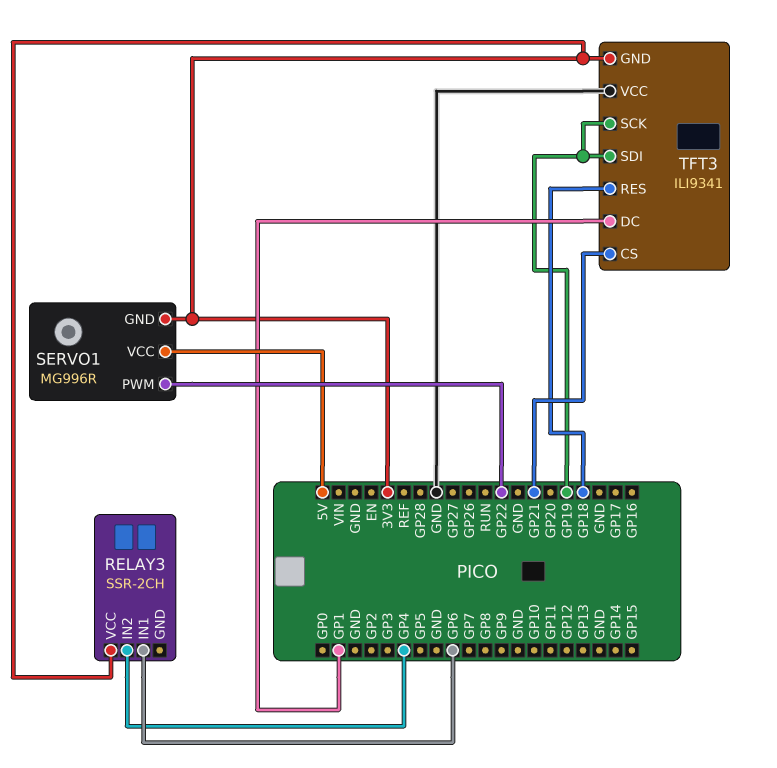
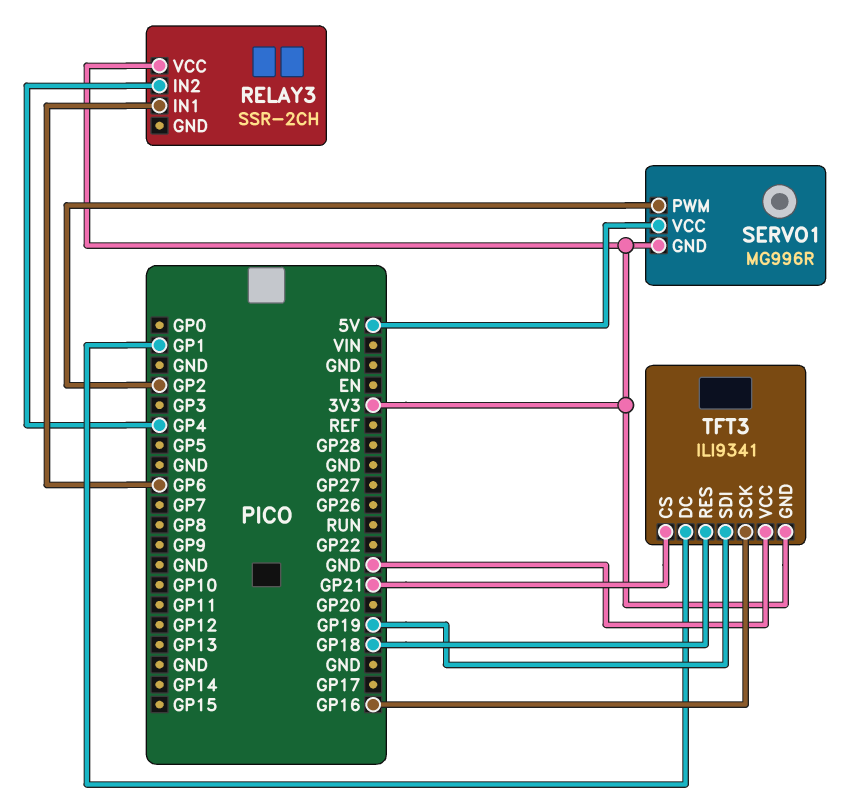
SERVO1 pin PWM: GP22 -> GP2
TFT3 pin SCK: GP19 -> GP16

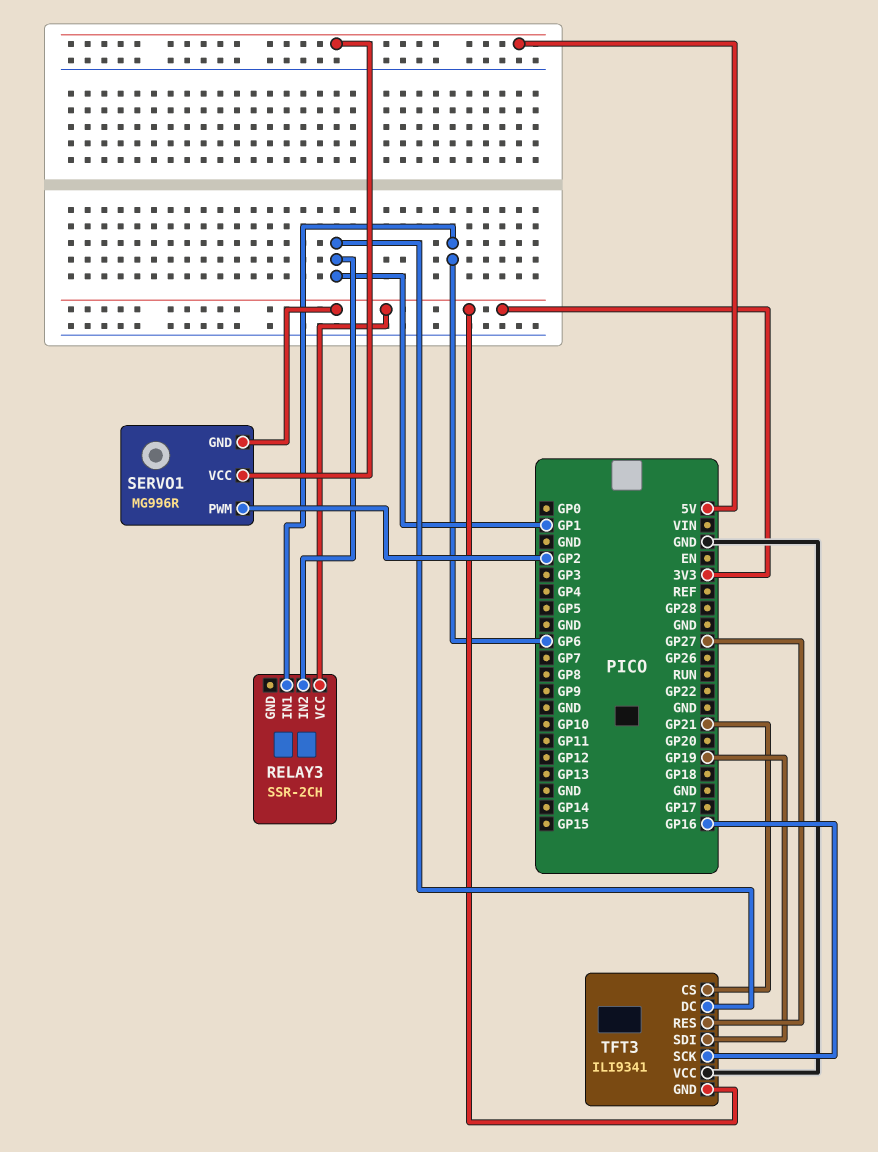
RELAY3 pin IN2: GP4 -> GP1
TFT3 pin RES: GP18 -> GP27

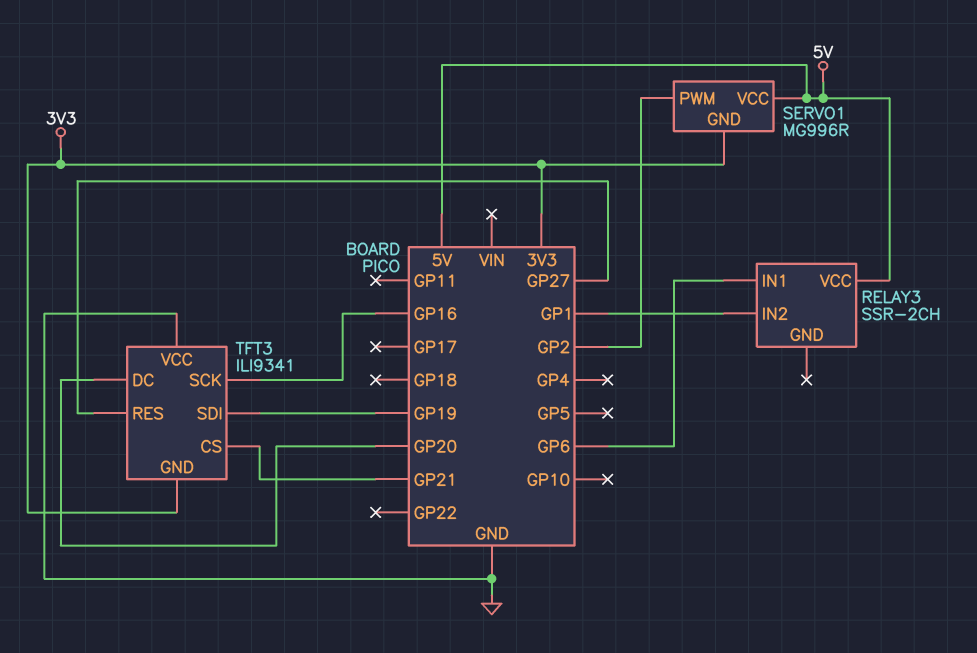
RELAY3 pin VCC: 3V3 -> 5V
TFT3 pin DC: GP1 -> GP20

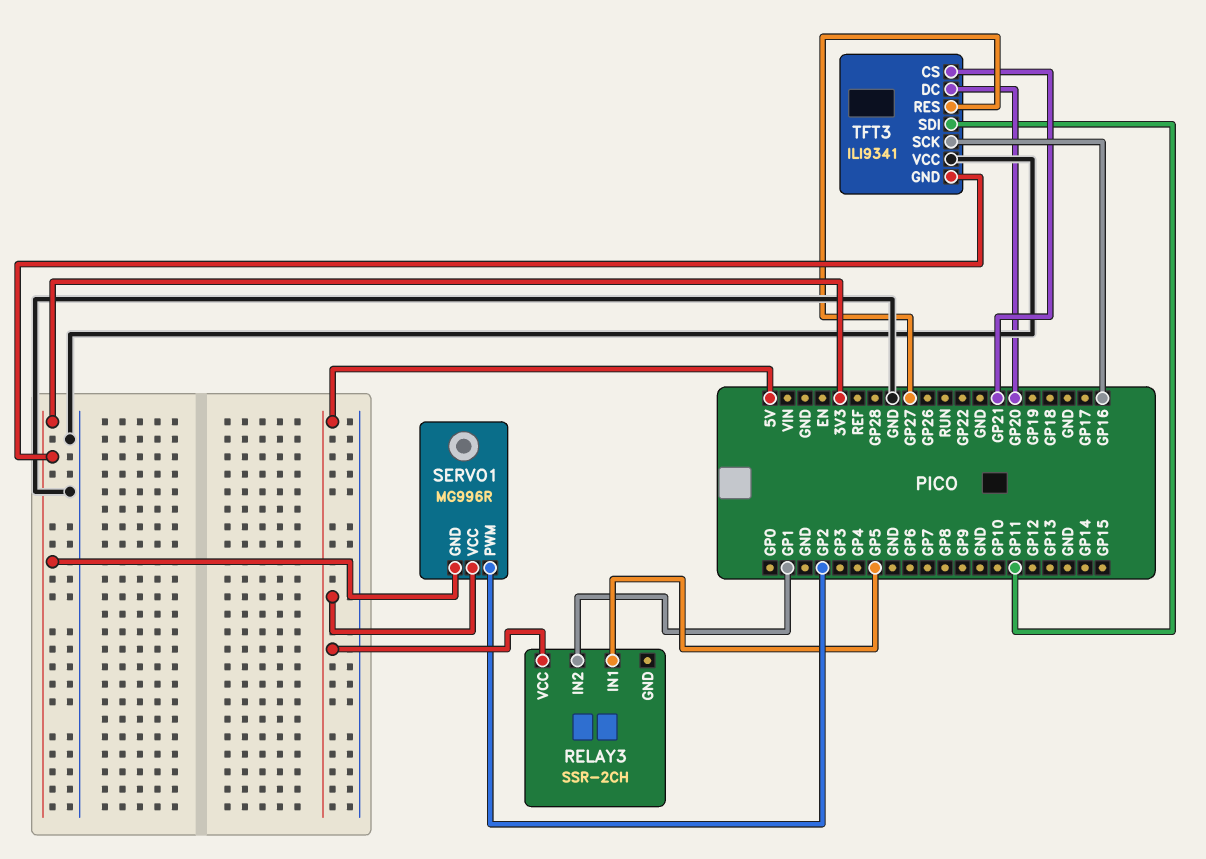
RELAY3 pin IN1: GP6 -> GP5
TFT3 pin SDI: GP19 -> GP11

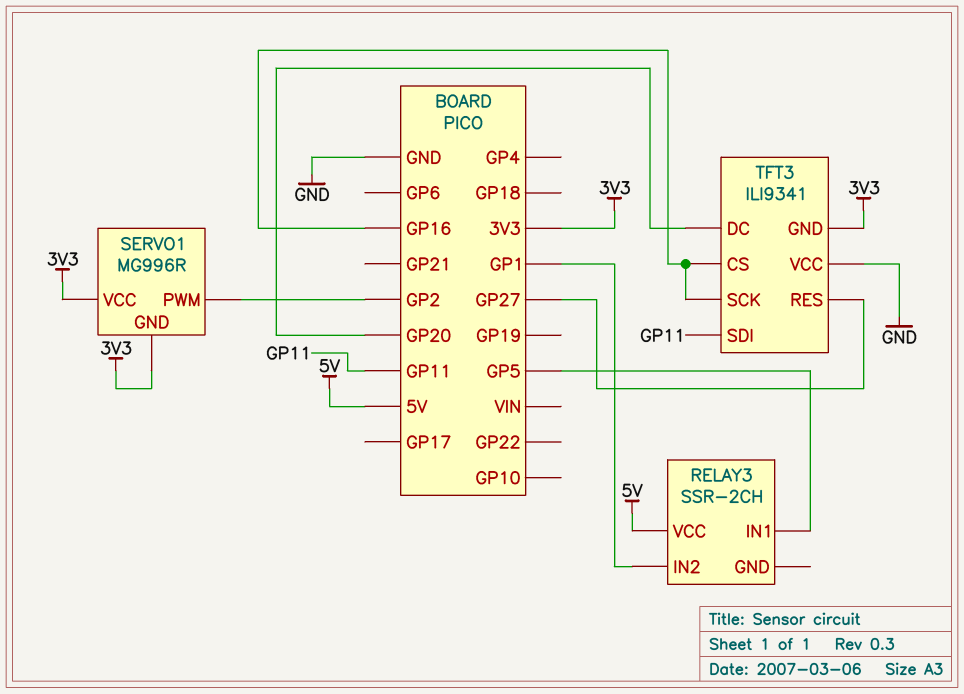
SERVO1 pin VCC: 5V -> 3V3
TFT3 pin CS: GP21 -> GP16

